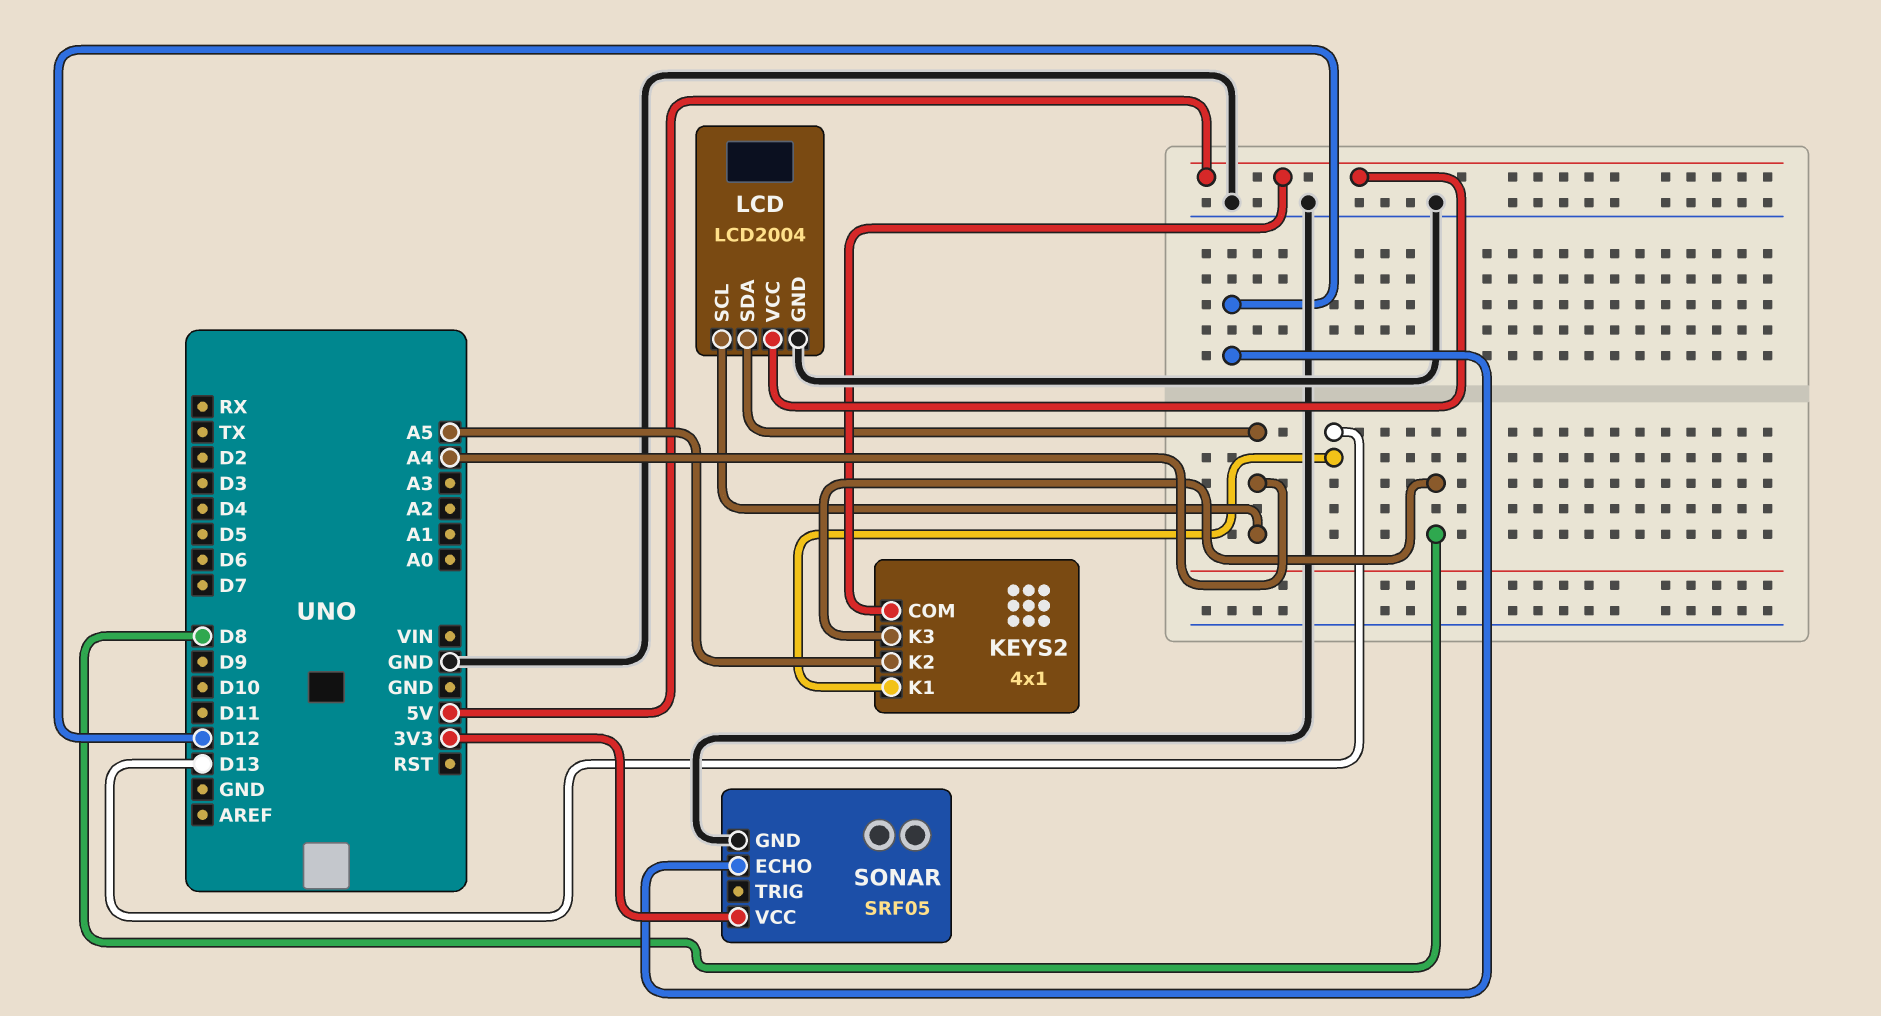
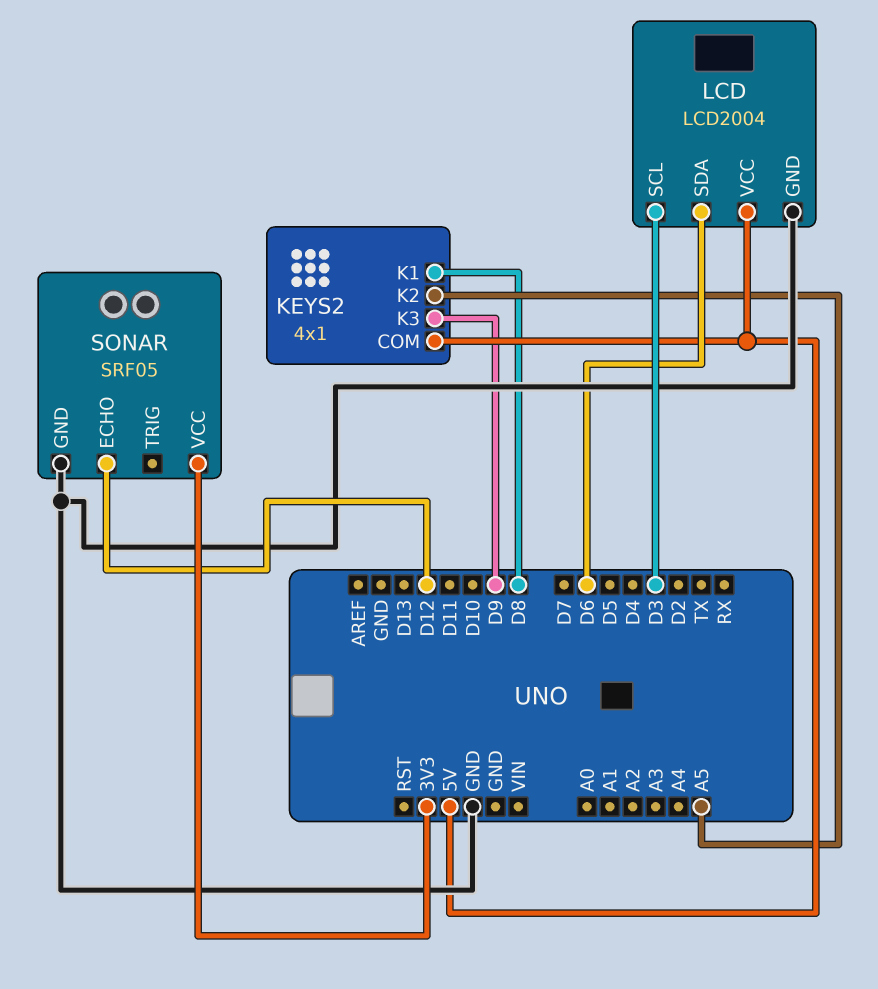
KEYS2 pin K1: D13 -> D8
KEYS2 pin K3: D8 -> D9
LCD pin SCL: A4 -> D3
LCD pin SDA: A4 -> D6

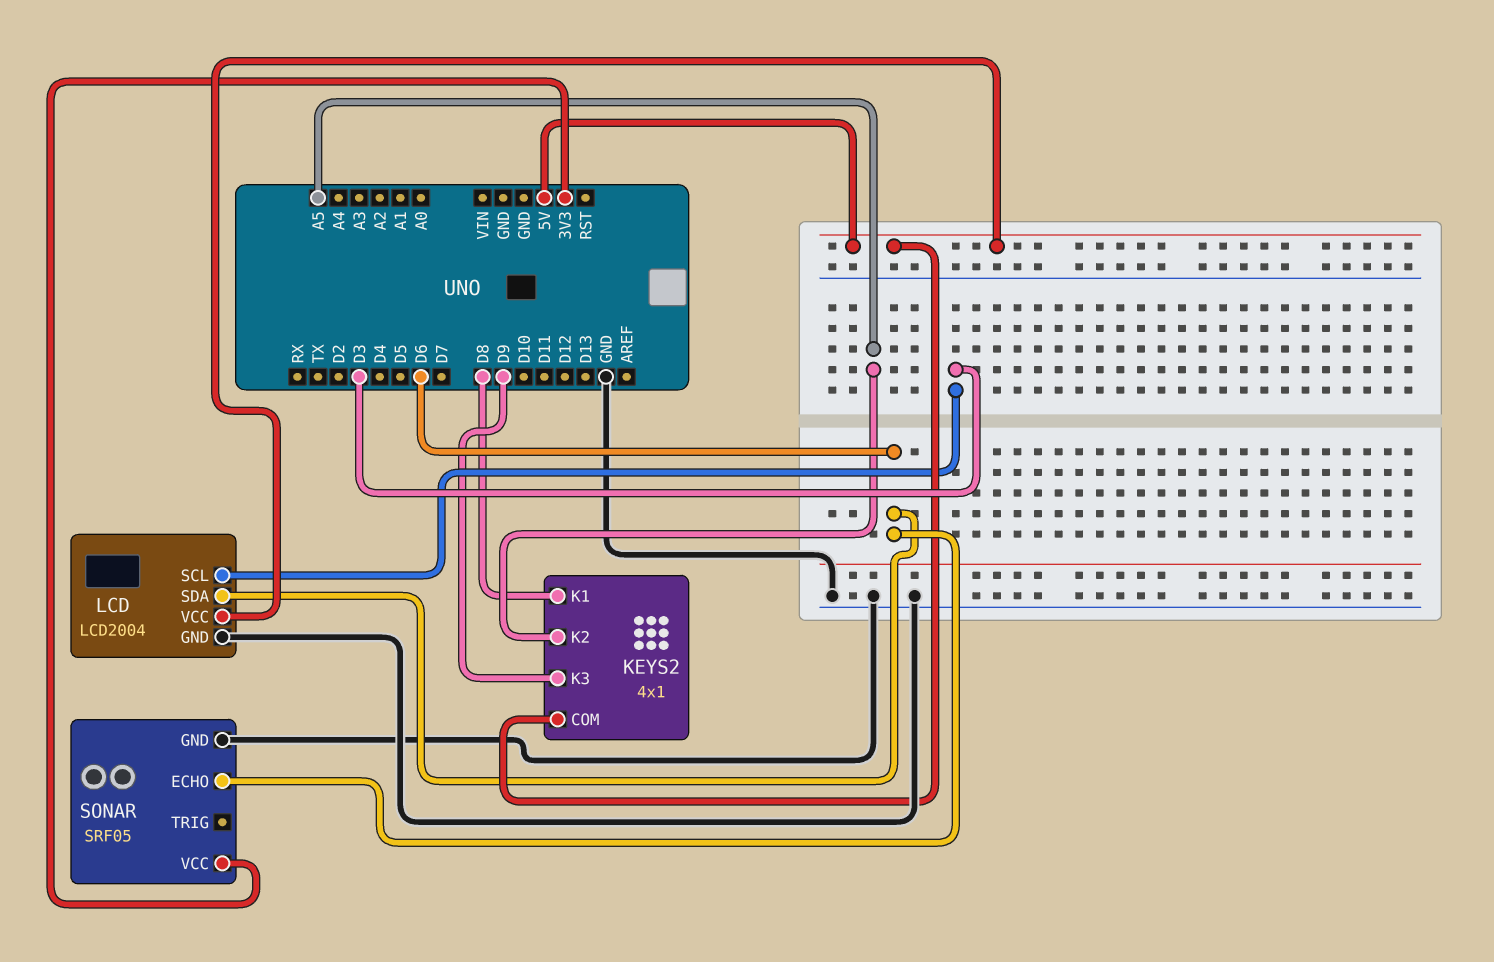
SONAR pin ECHO: D12 -> D6

